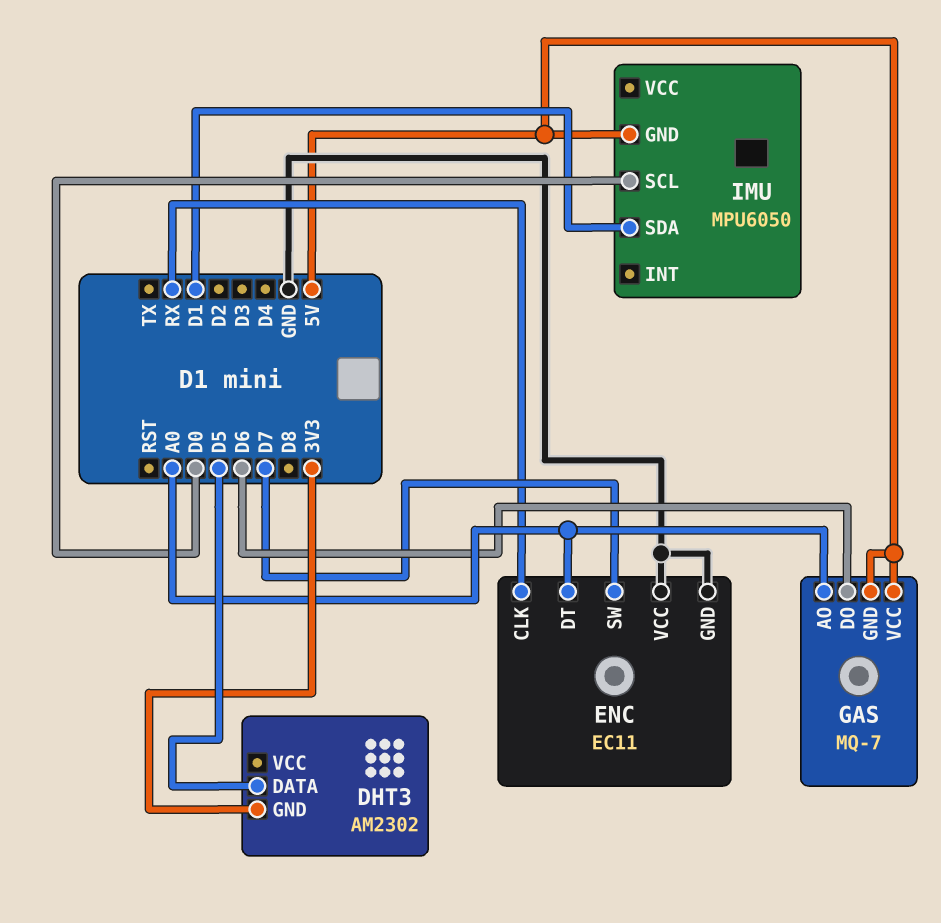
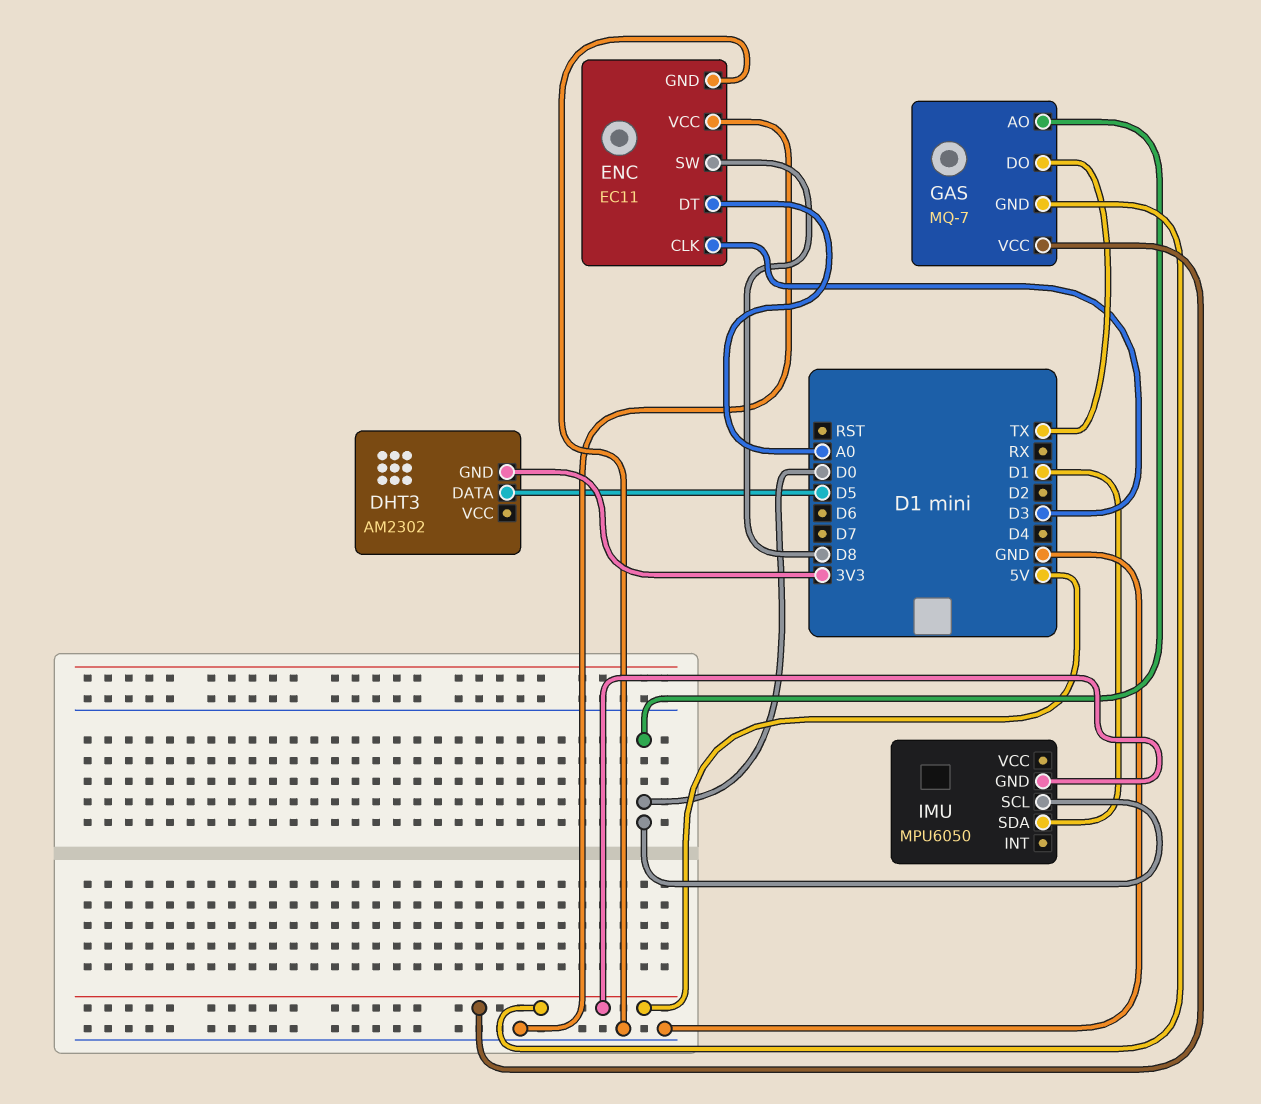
ENC pin CLK: RX -> D3
ENC pin SW: D7 -> D8
GAS pin AO: A0 -> D0
GAS pin DO: D6 -> TX

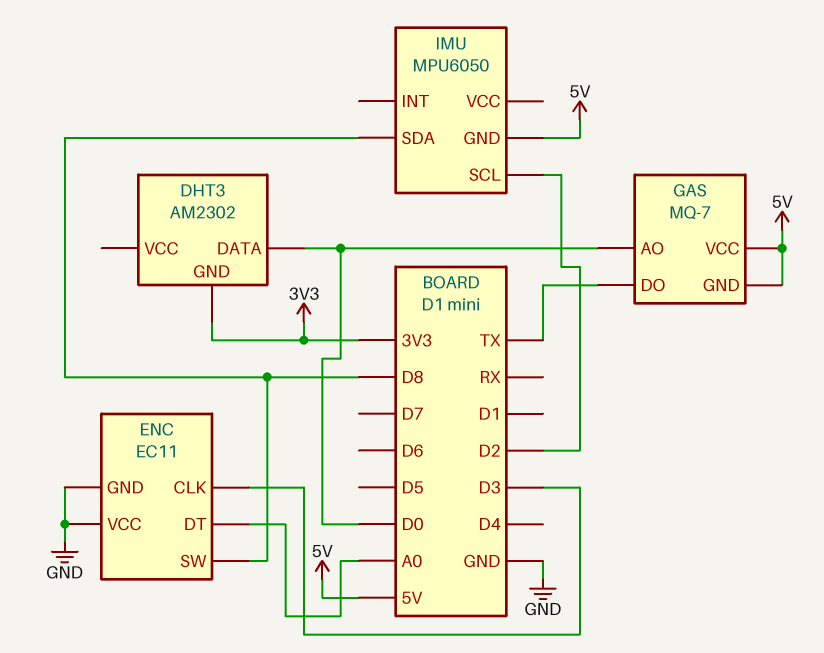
DHT3 pin DATA: D5 -> D0
IMU pin SCL: D0 -> D2
IMU pin SDA: D1 -> D8

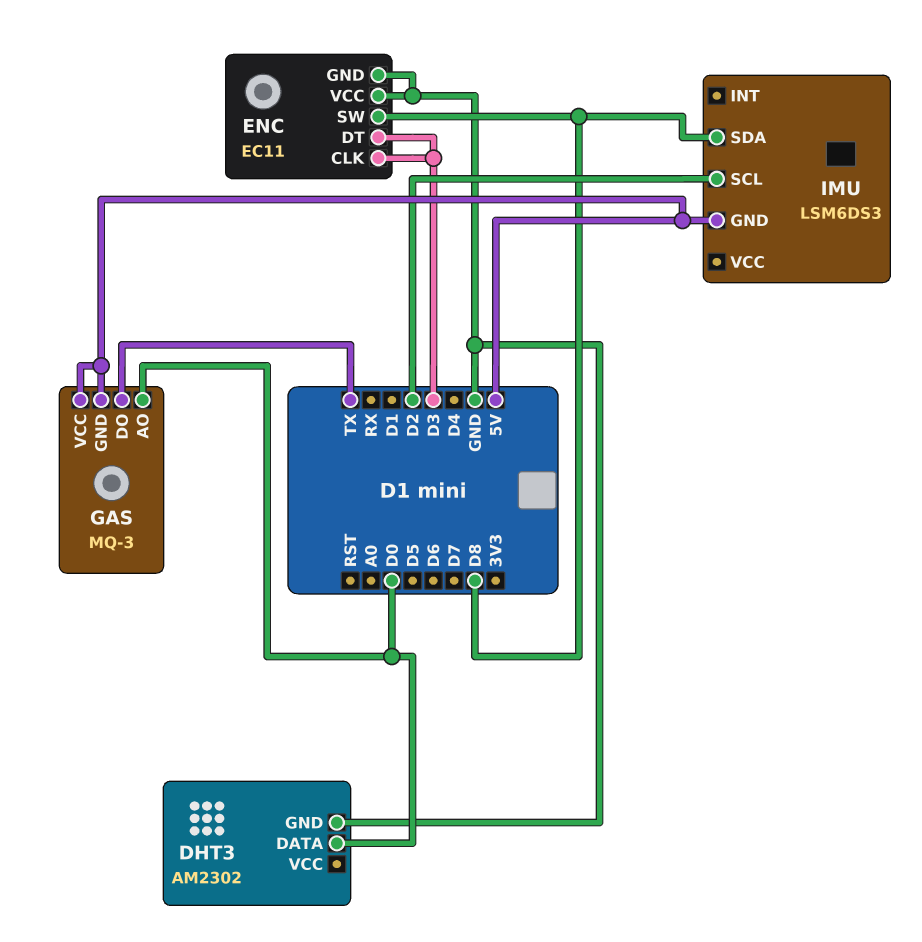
DHT3 pin GND: 3V3 -> GND
ENC pin DT: A0 -> D3
GAS: MQ-7 -> MQ-3
IMU: MPU6050 -> LSM6DS3

